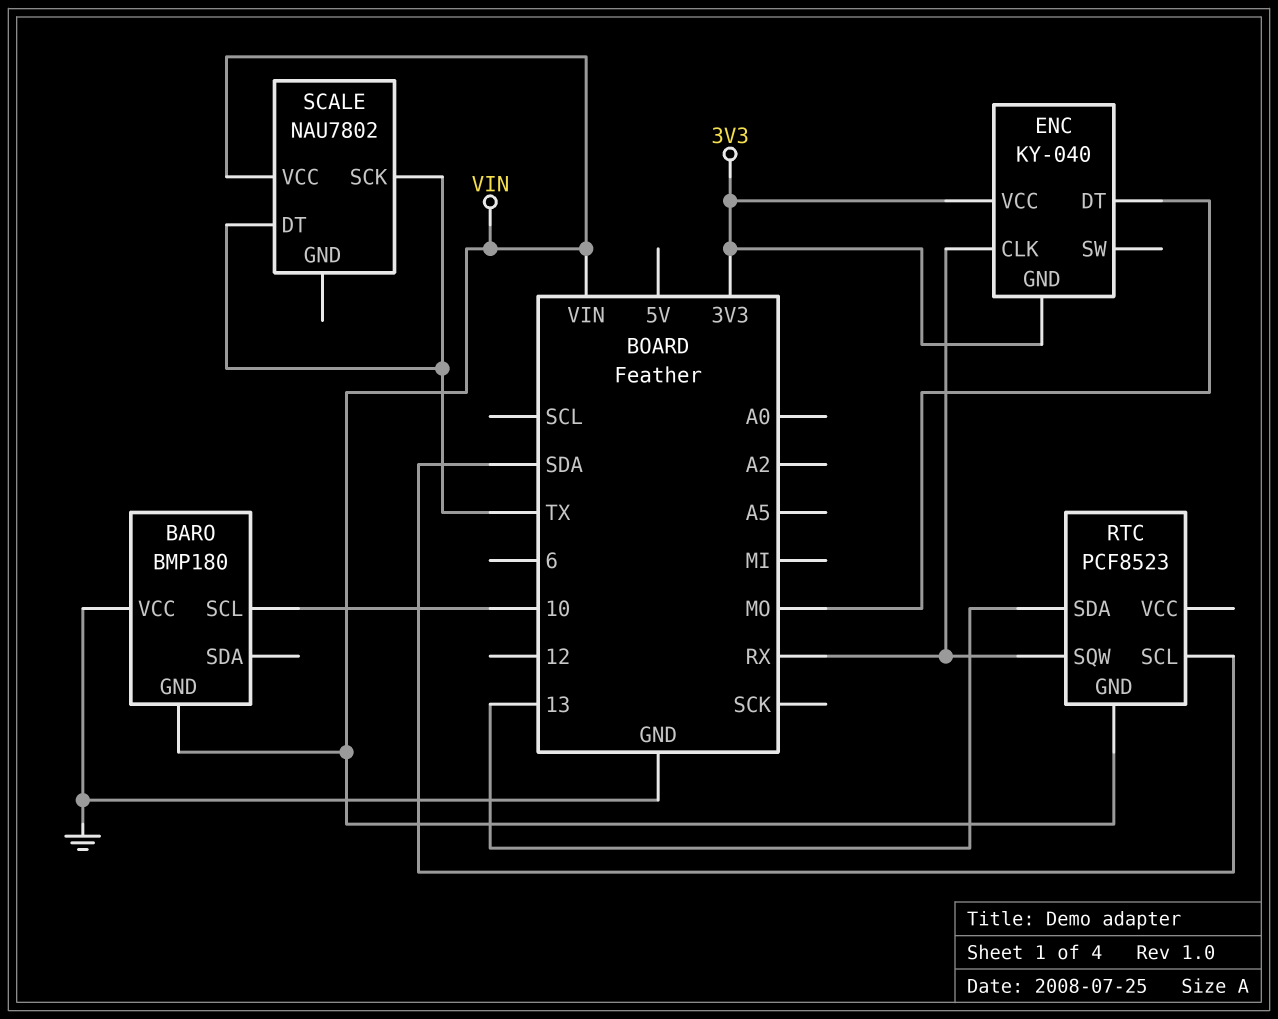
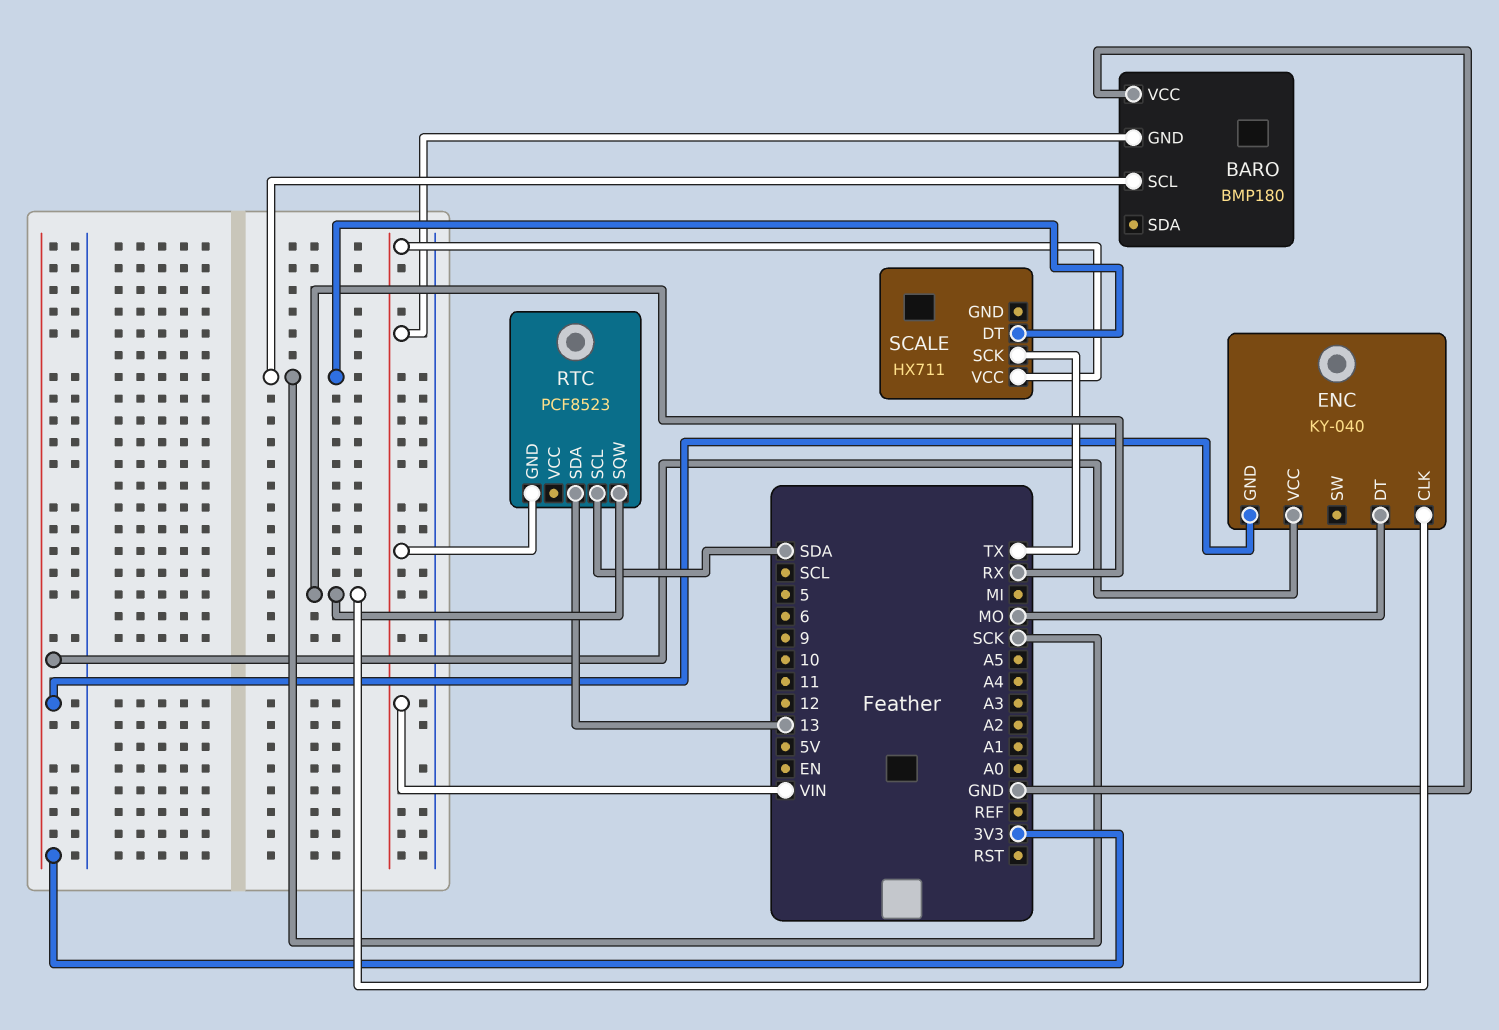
BARO pin SCL: 10 -> SCK
SCALE: NAU7802 -> HX711
SCALE pin DT: TX -> SCK

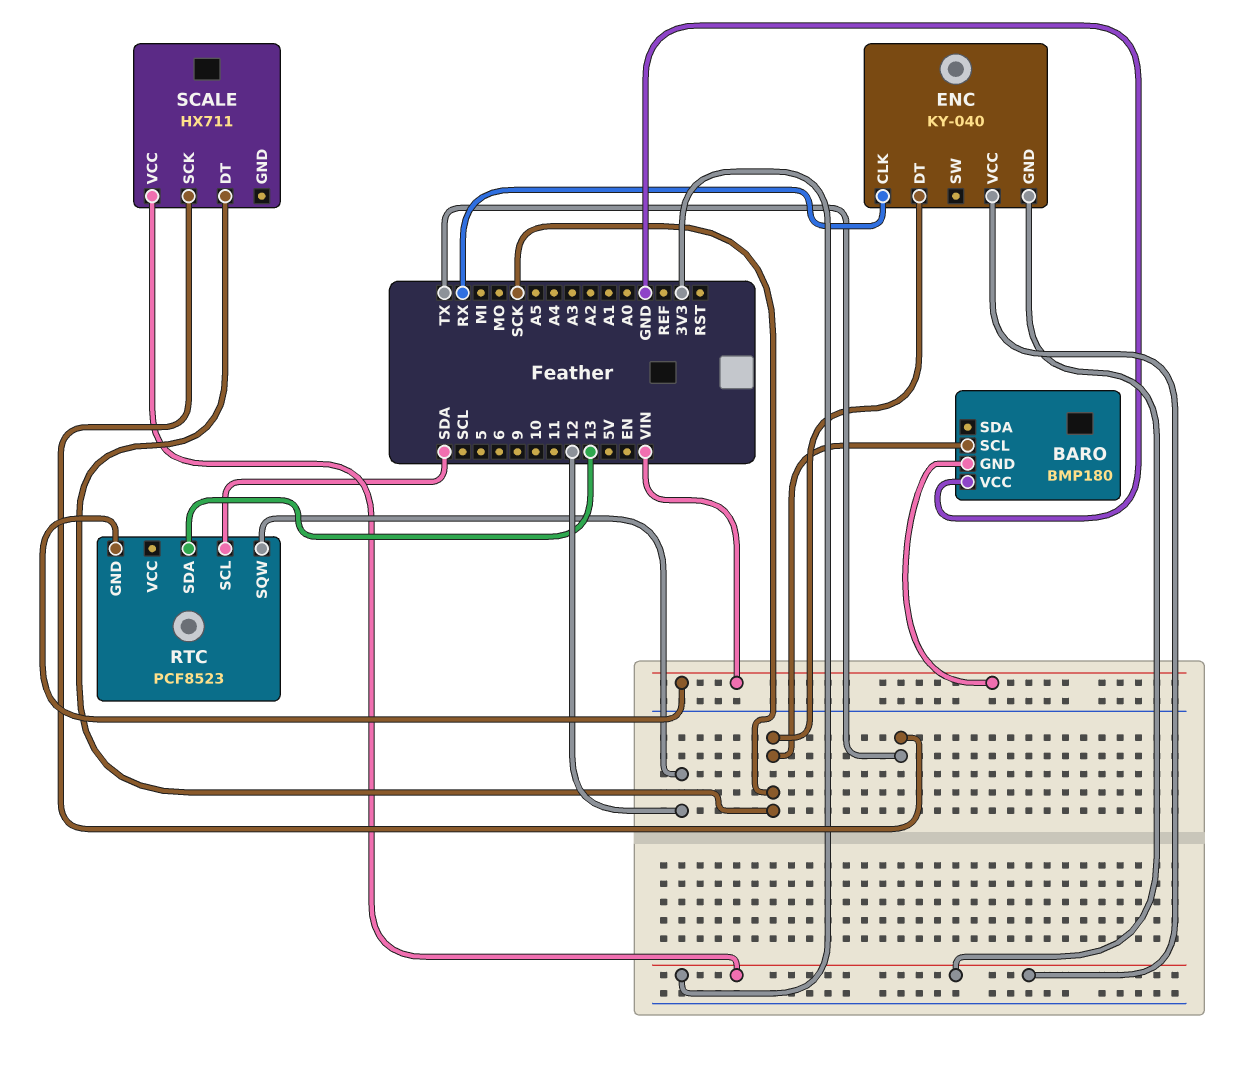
ENC pin DT: MO -> SCK
RTC pin SQW: RX -> 12
SCALE pin VCC: VIN -> 3V3

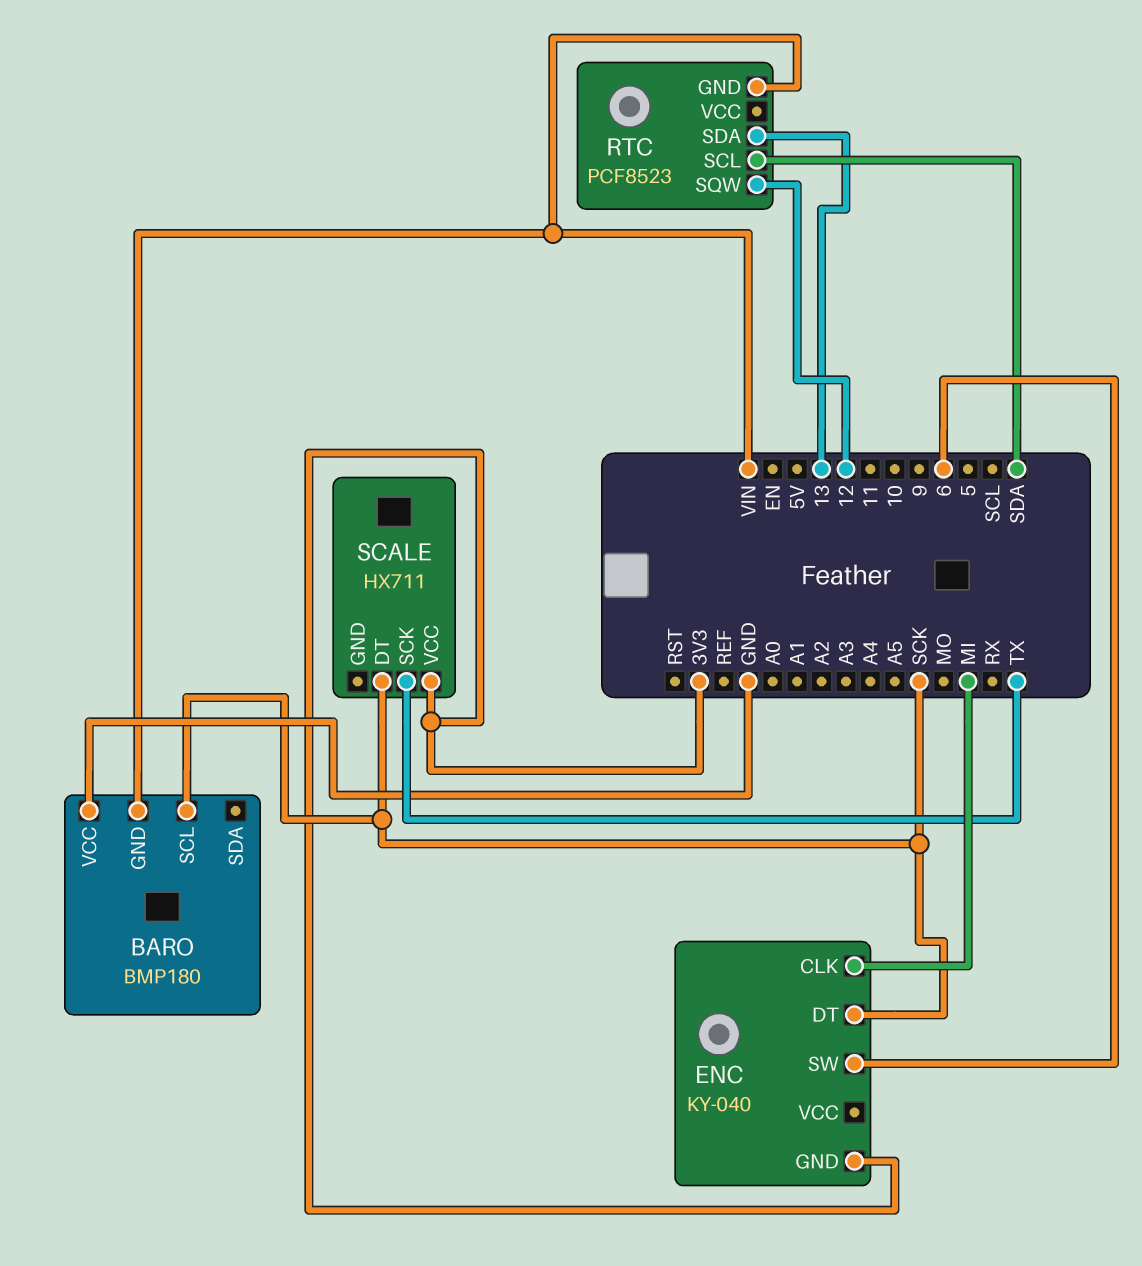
ENC pin CLK: RX -> MI
ENC pin SW: none -> 6
ENC pin VCC: 3V3 -> none

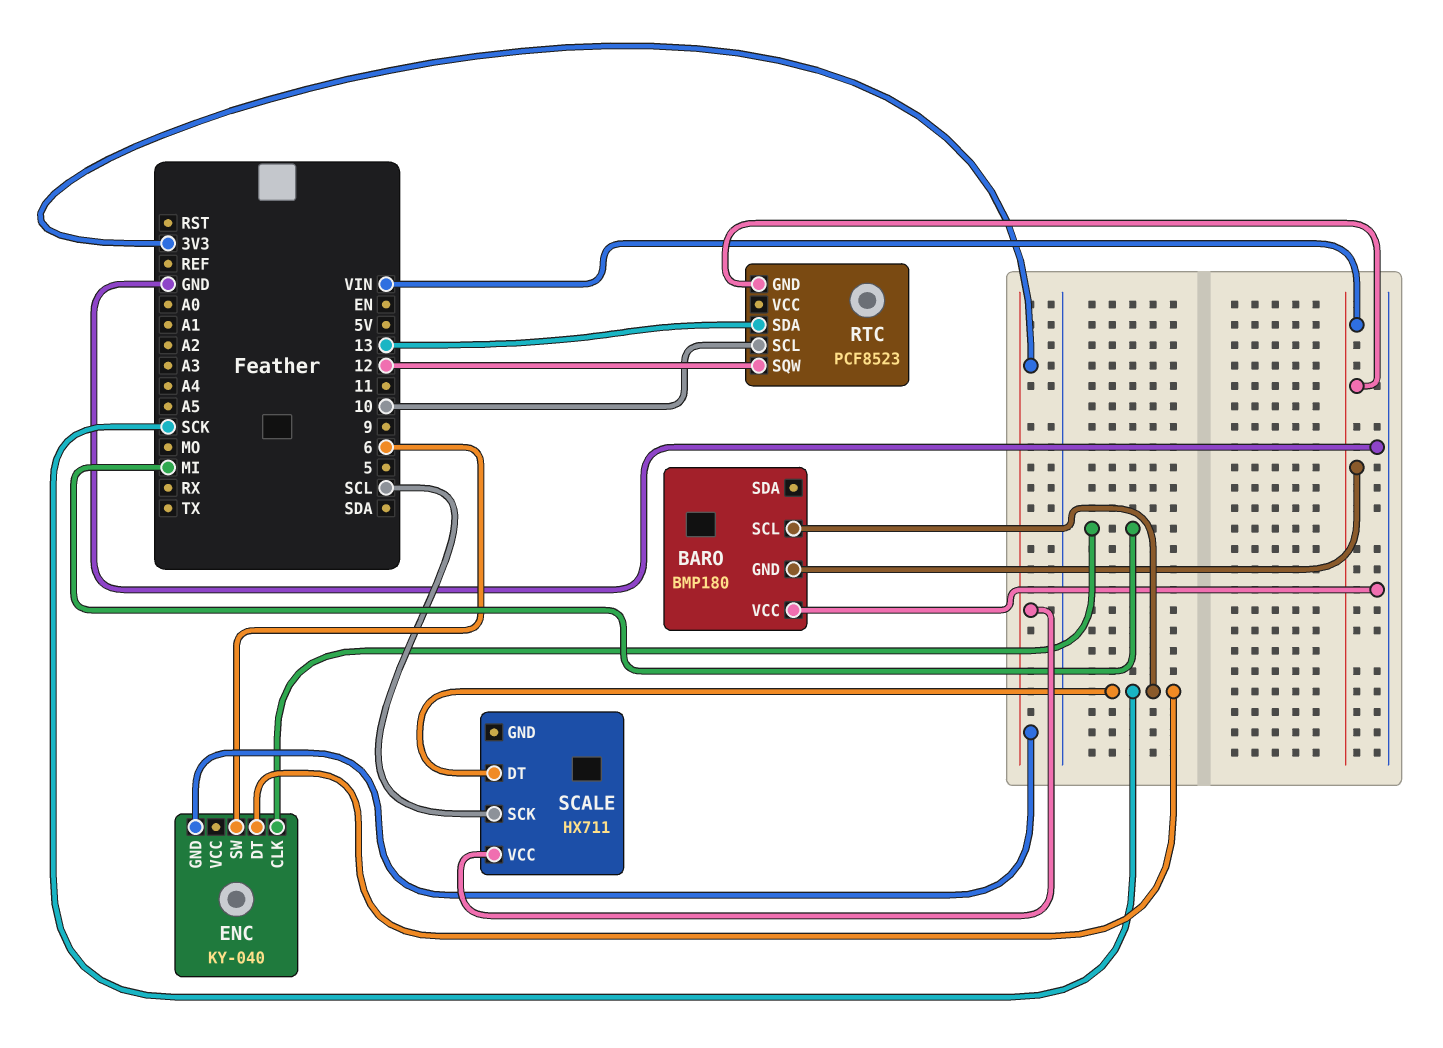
RTC pin SCL: SDA -> 10
SCALE pin SCK: TX -> SCL

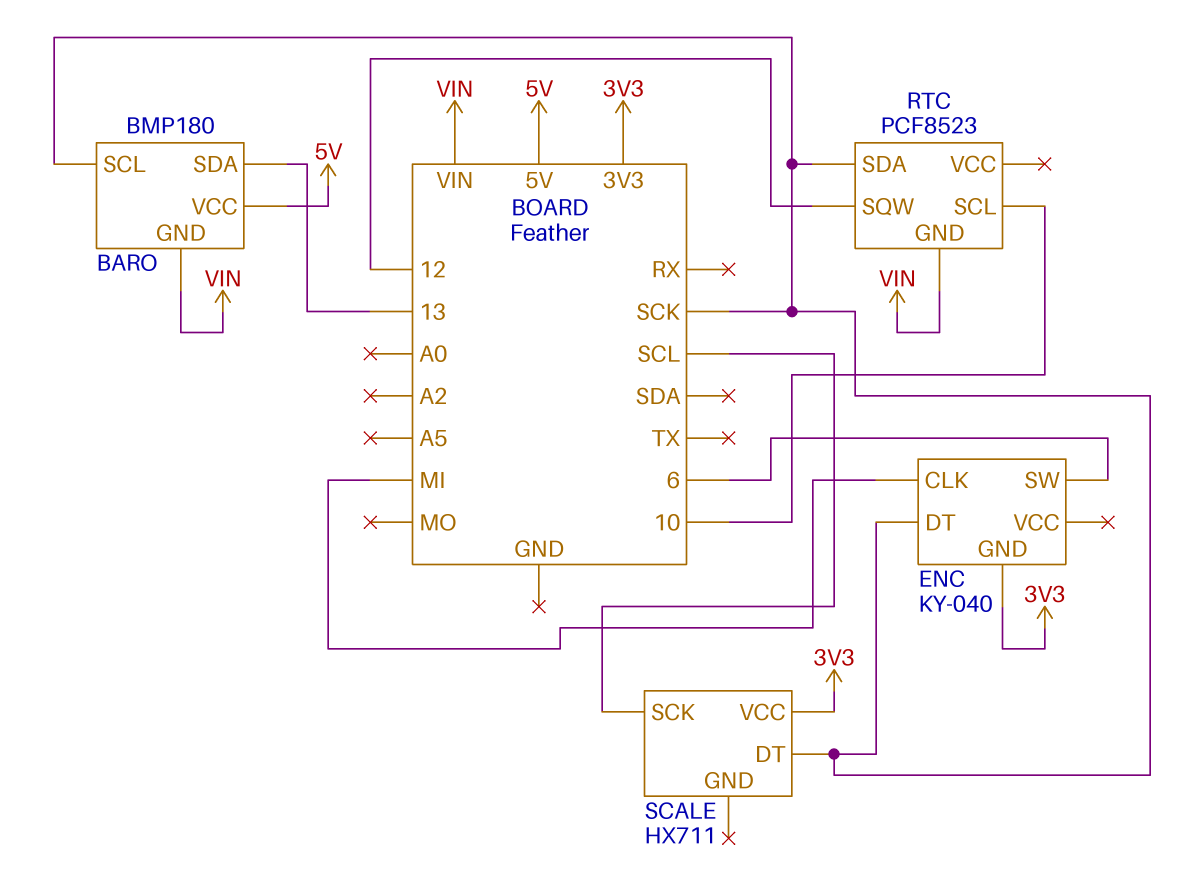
BARO pin SDA: none -> 13
BARO pin VCC: GND -> 5V
RTC pin SDA: 13 -> SCK

